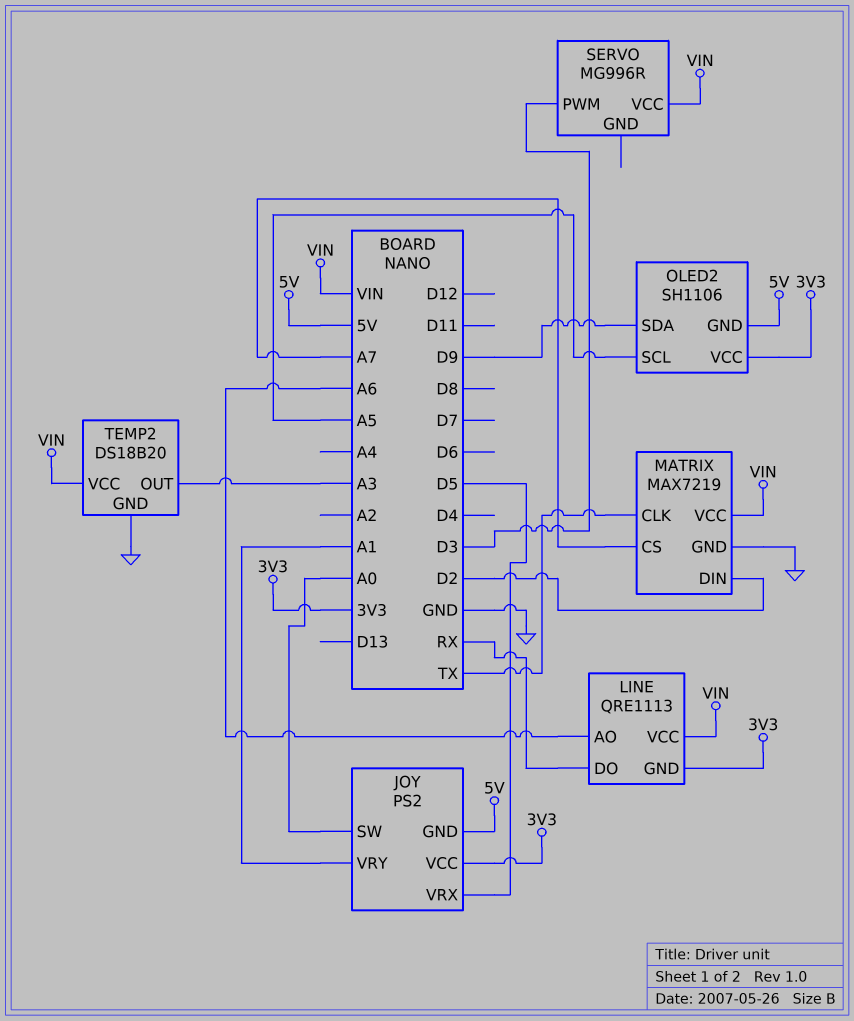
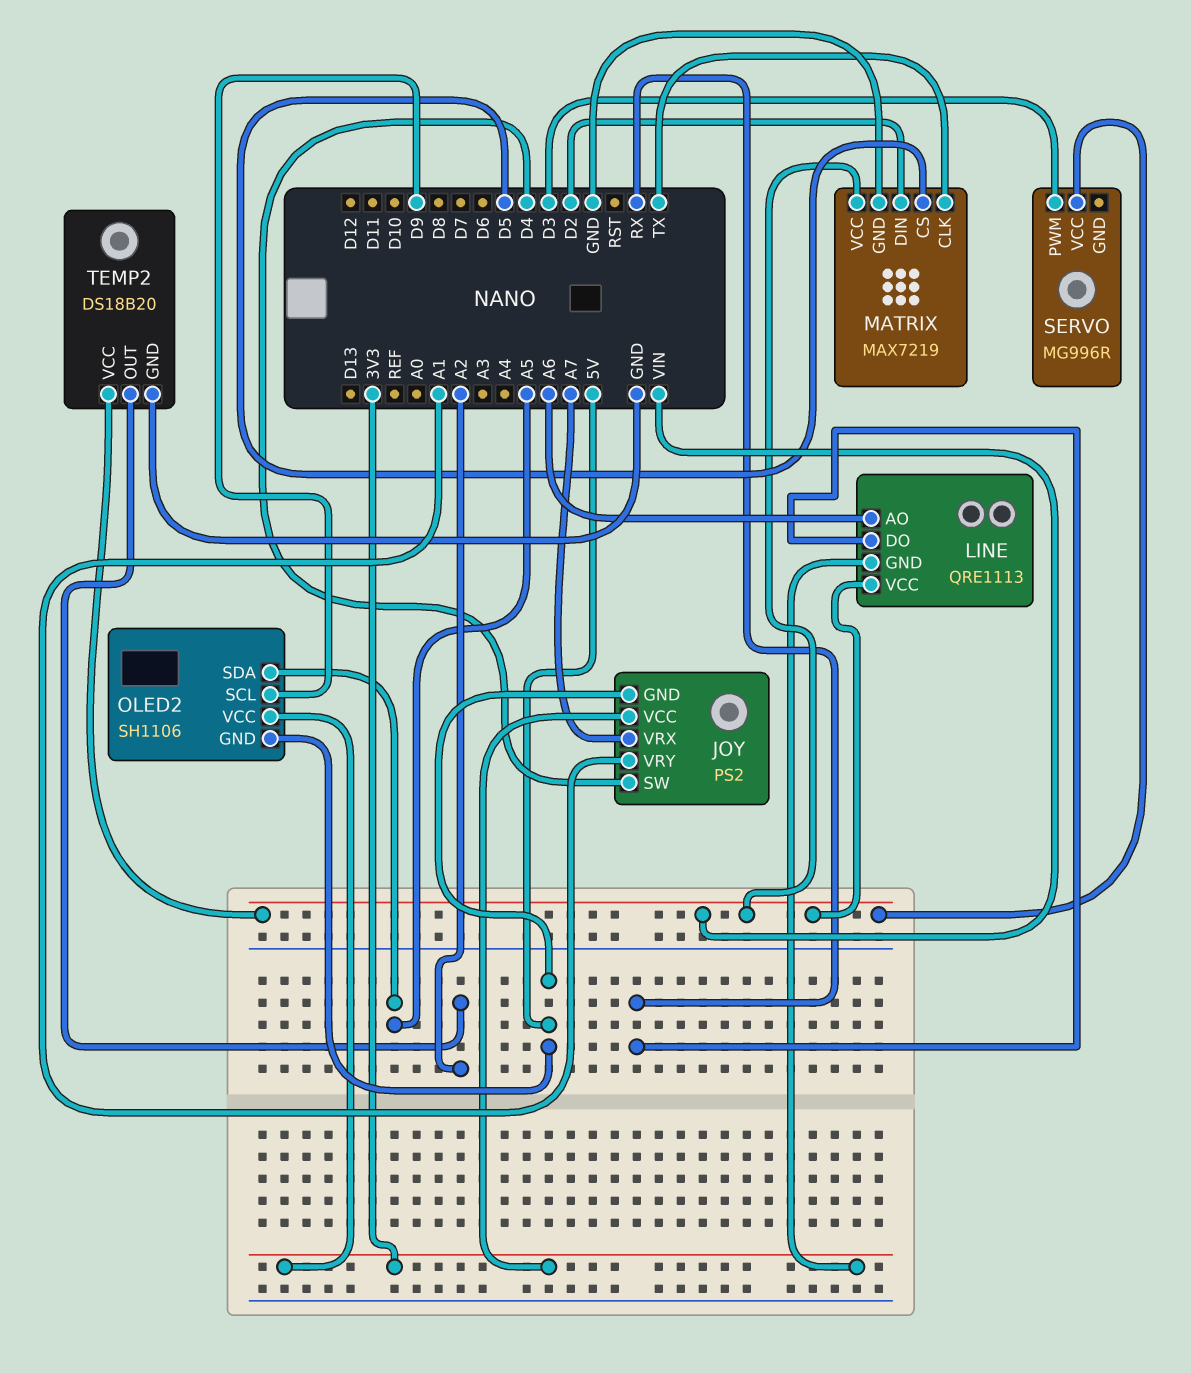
JOY pin SW: A0 -> D4
JOY pin VRX: D5 -> A7
MATRIX pin CS: A7 -> D5
OLED2 pin SCL: A5 -> D9
OLED2 pin SDA: D9 -> A5
TEMP2 pin OUT: A3 -> A2

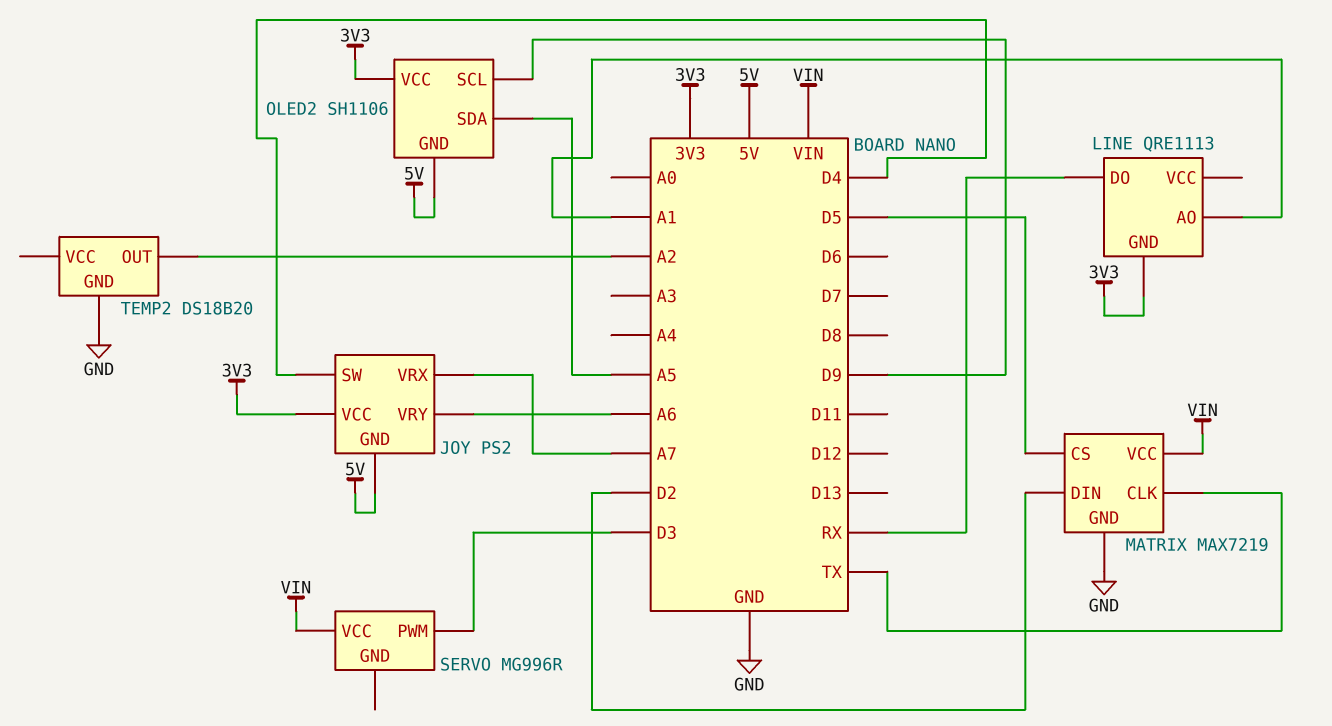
JOY pin VRY: A1 -> A6
LINE pin AO: A6 -> A1
LINE pin VCC: VIN -> none
TEMP2 pin VCC: VIN -> none

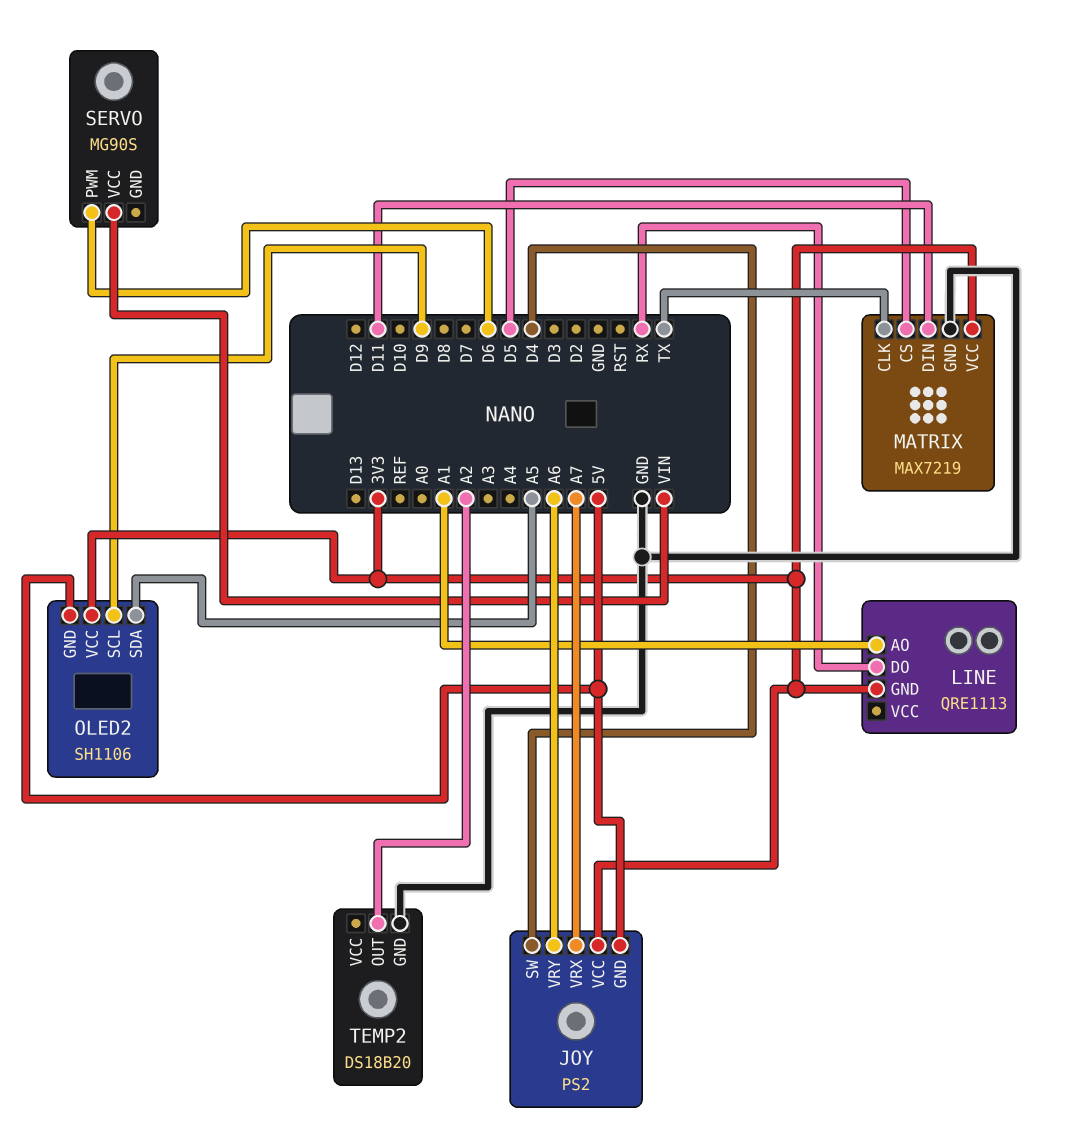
MATRIX pin DIN: D2 -> D11
MATRIX pin VCC: VIN -> 3V3
SERVO: MG996R -> MG90S
SERVO pin PWM: D3 -> D6

